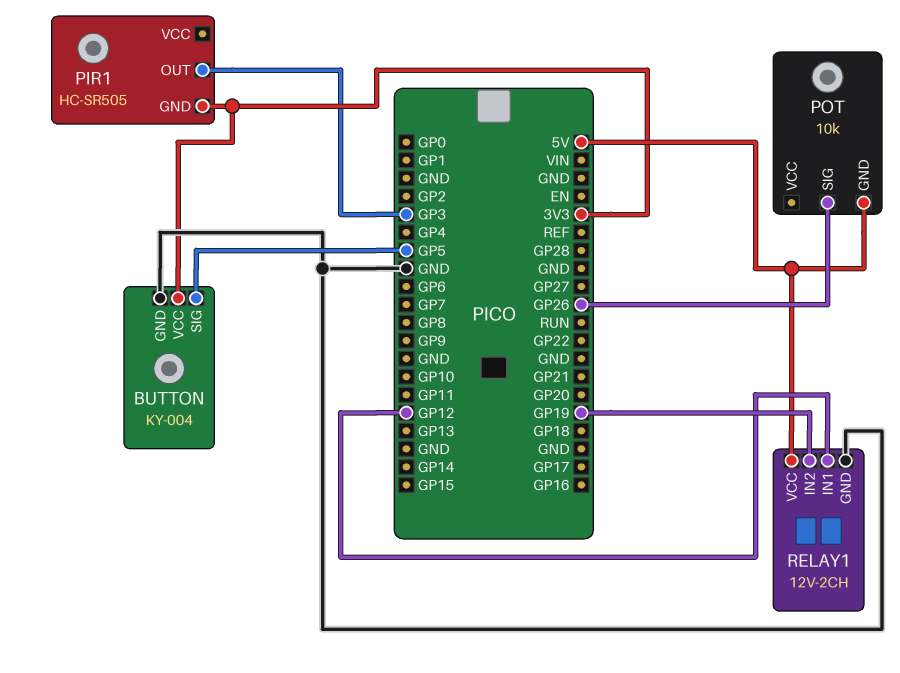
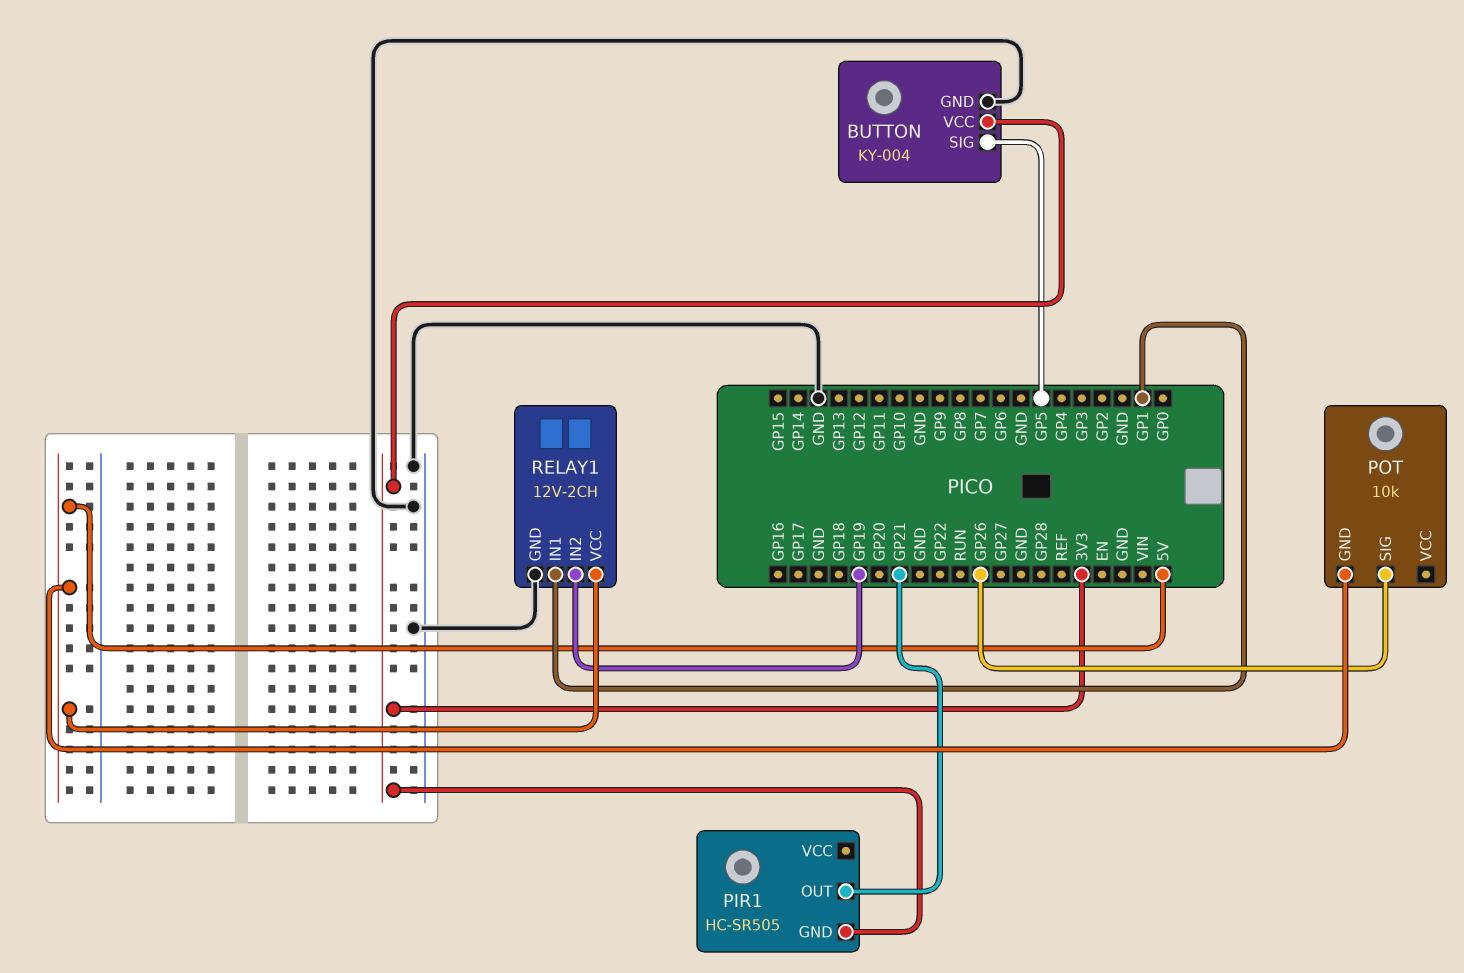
PIR1 pin OUT: GP3 -> GP21
RELAY1 pin IN1: GP12 -> GP1

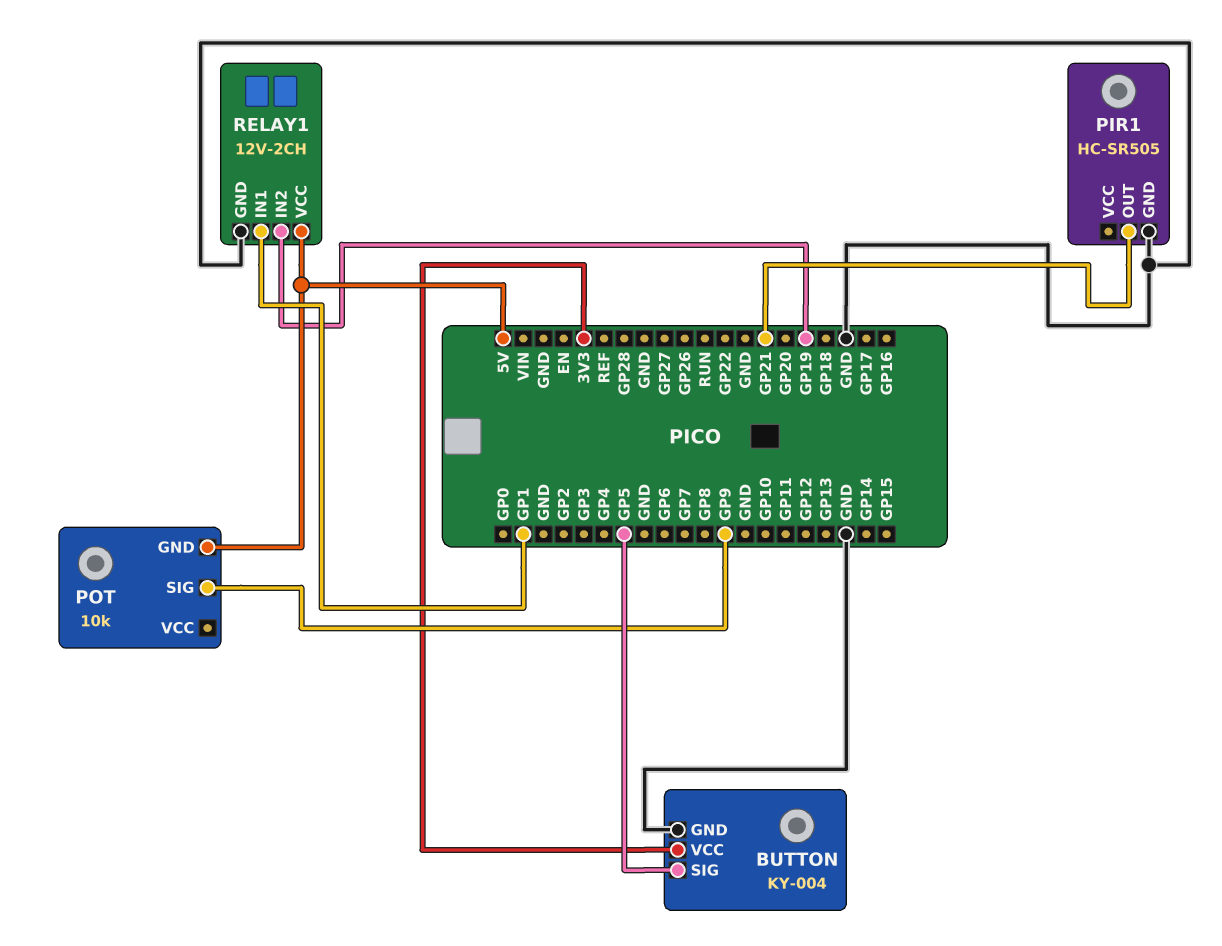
PIR1 pin GND: 3V3 -> GND
POT pin SIG: GP26 -> GP9

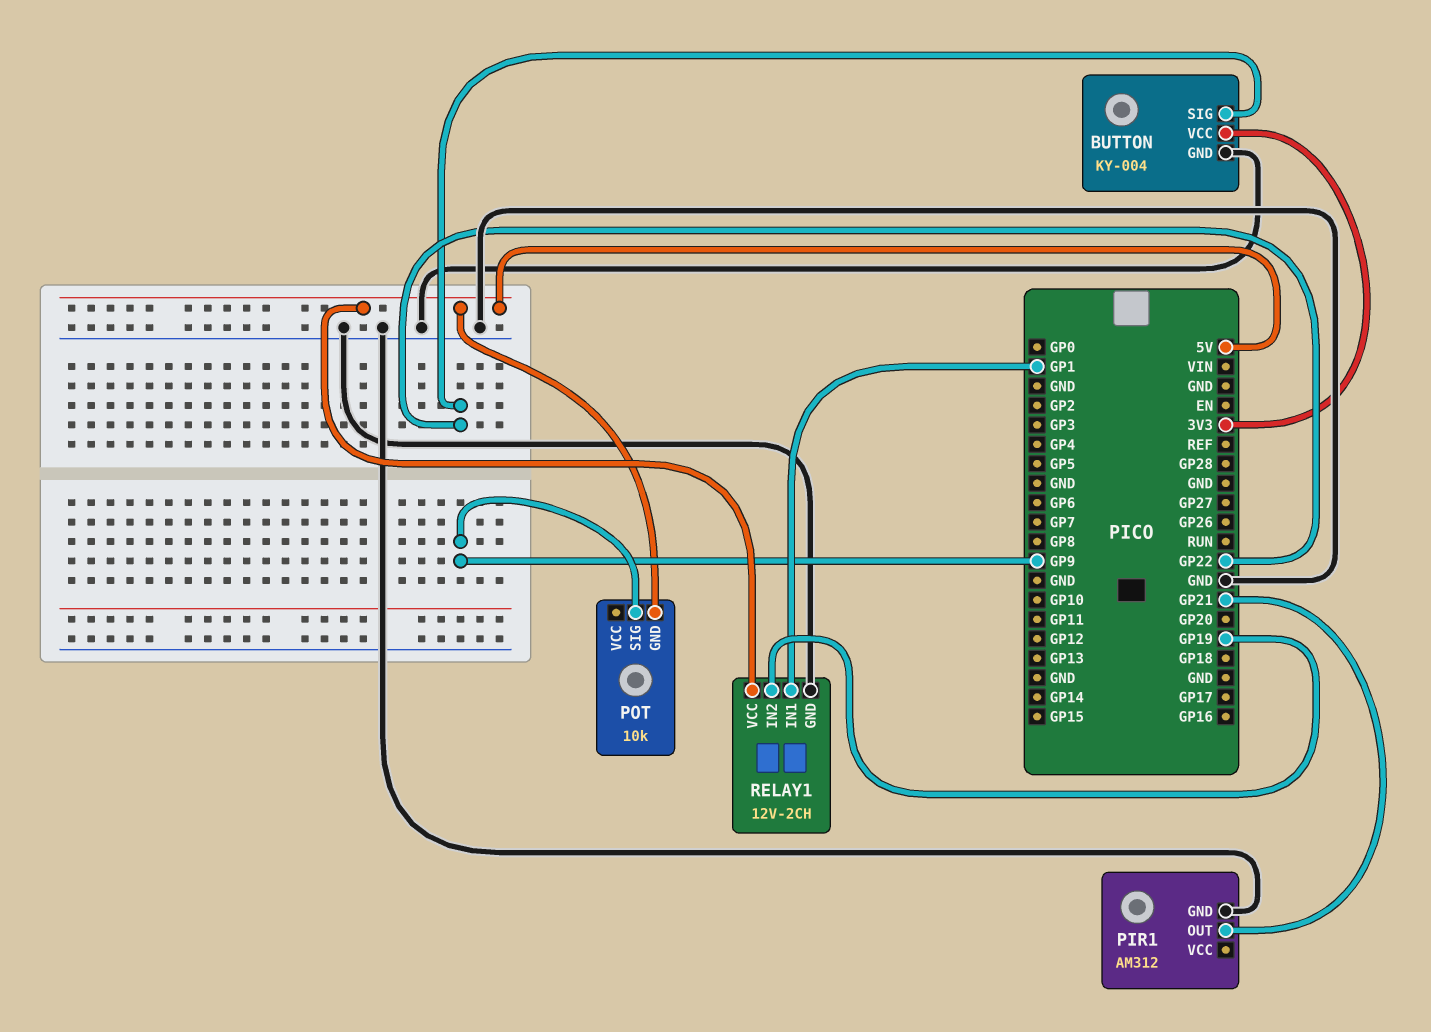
BUTTON pin SIG: GP5 -> GP22
PIR1: HC-SR505 -> AM312

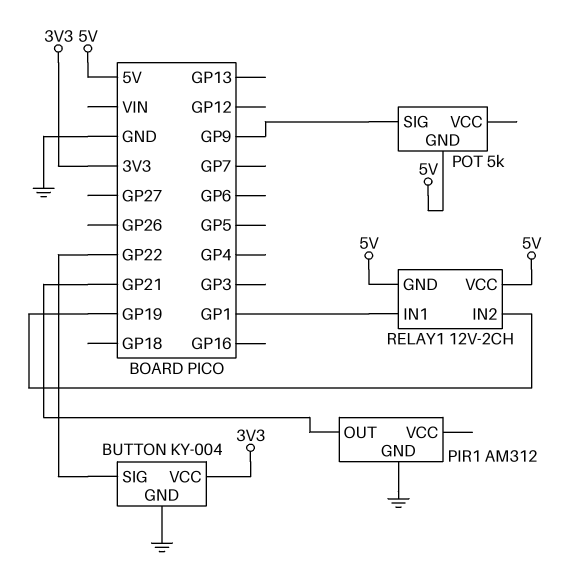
POT: 10k -> 5k
RELAY1 pin GND: GND -> 5V

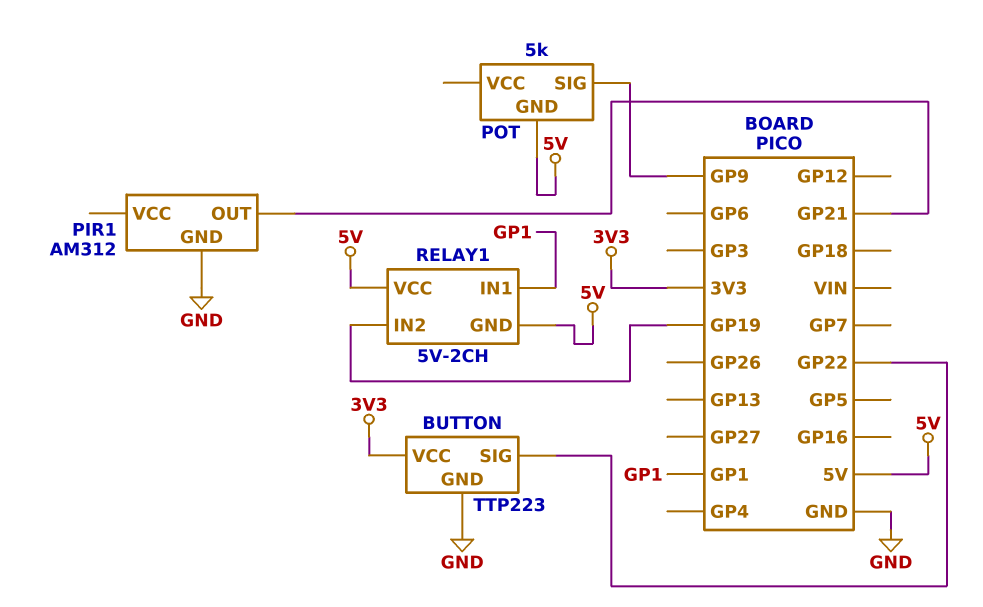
BUTTON: KY-004 -> TTP223
RELAY1: 12V-2CH -> 5V-2CH

